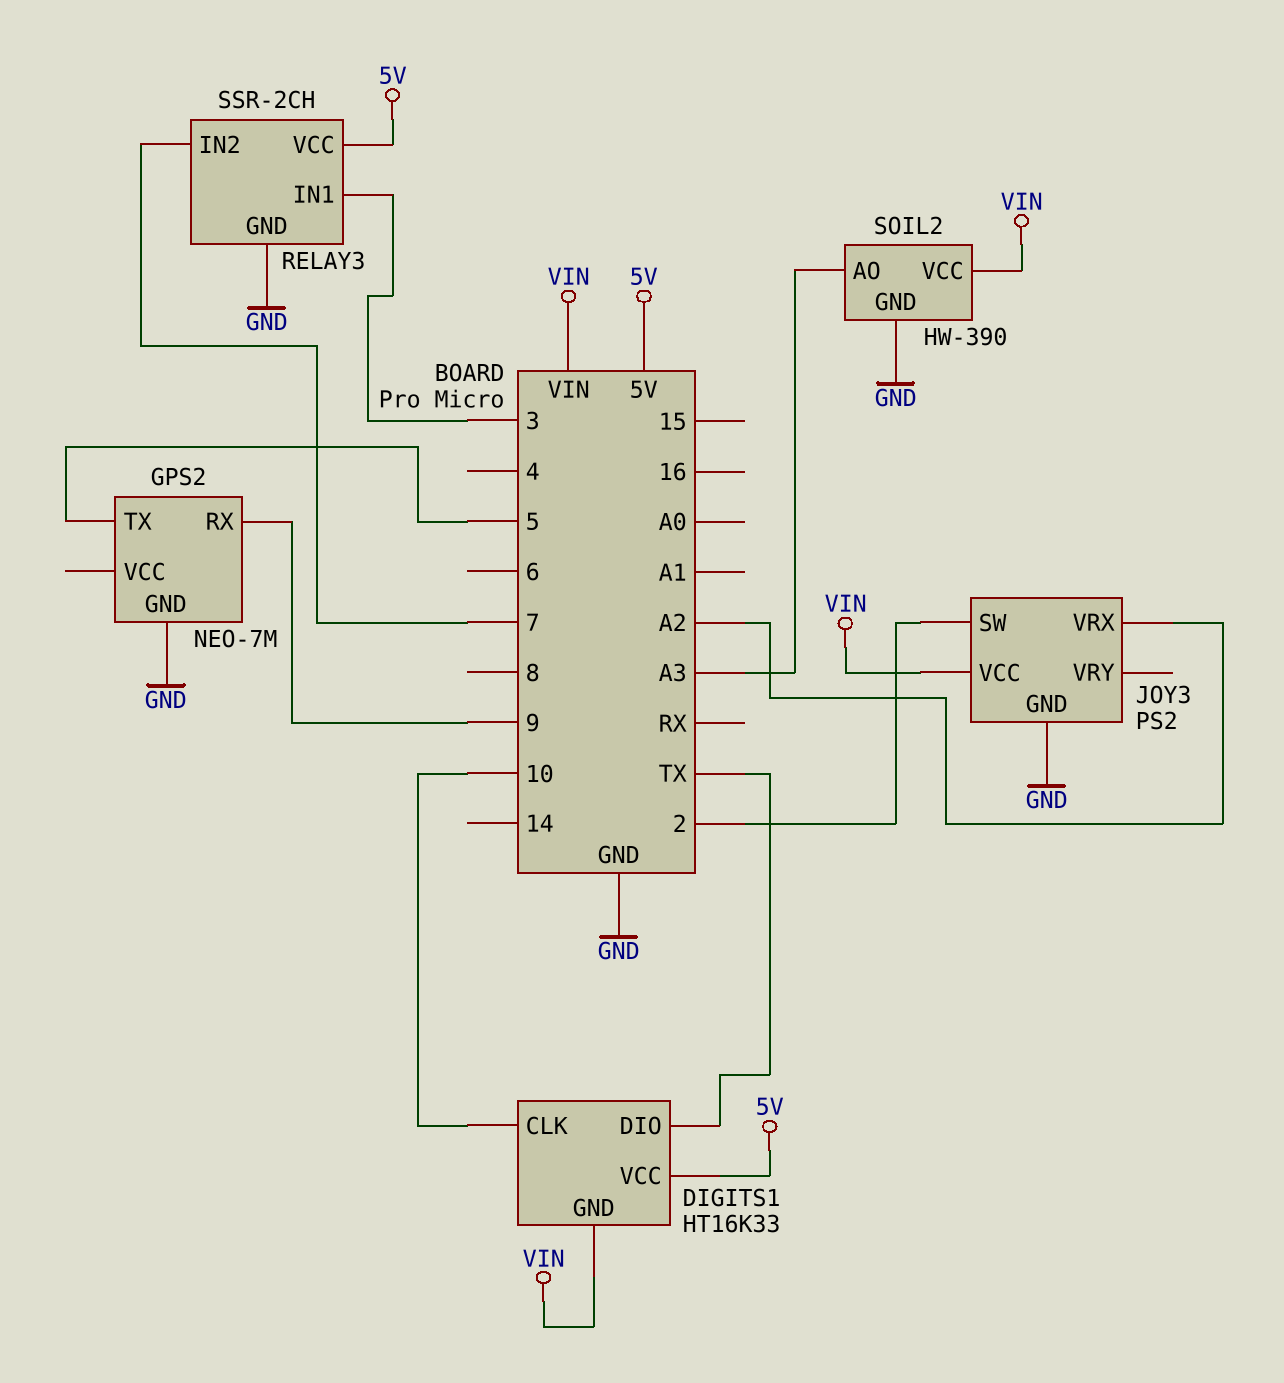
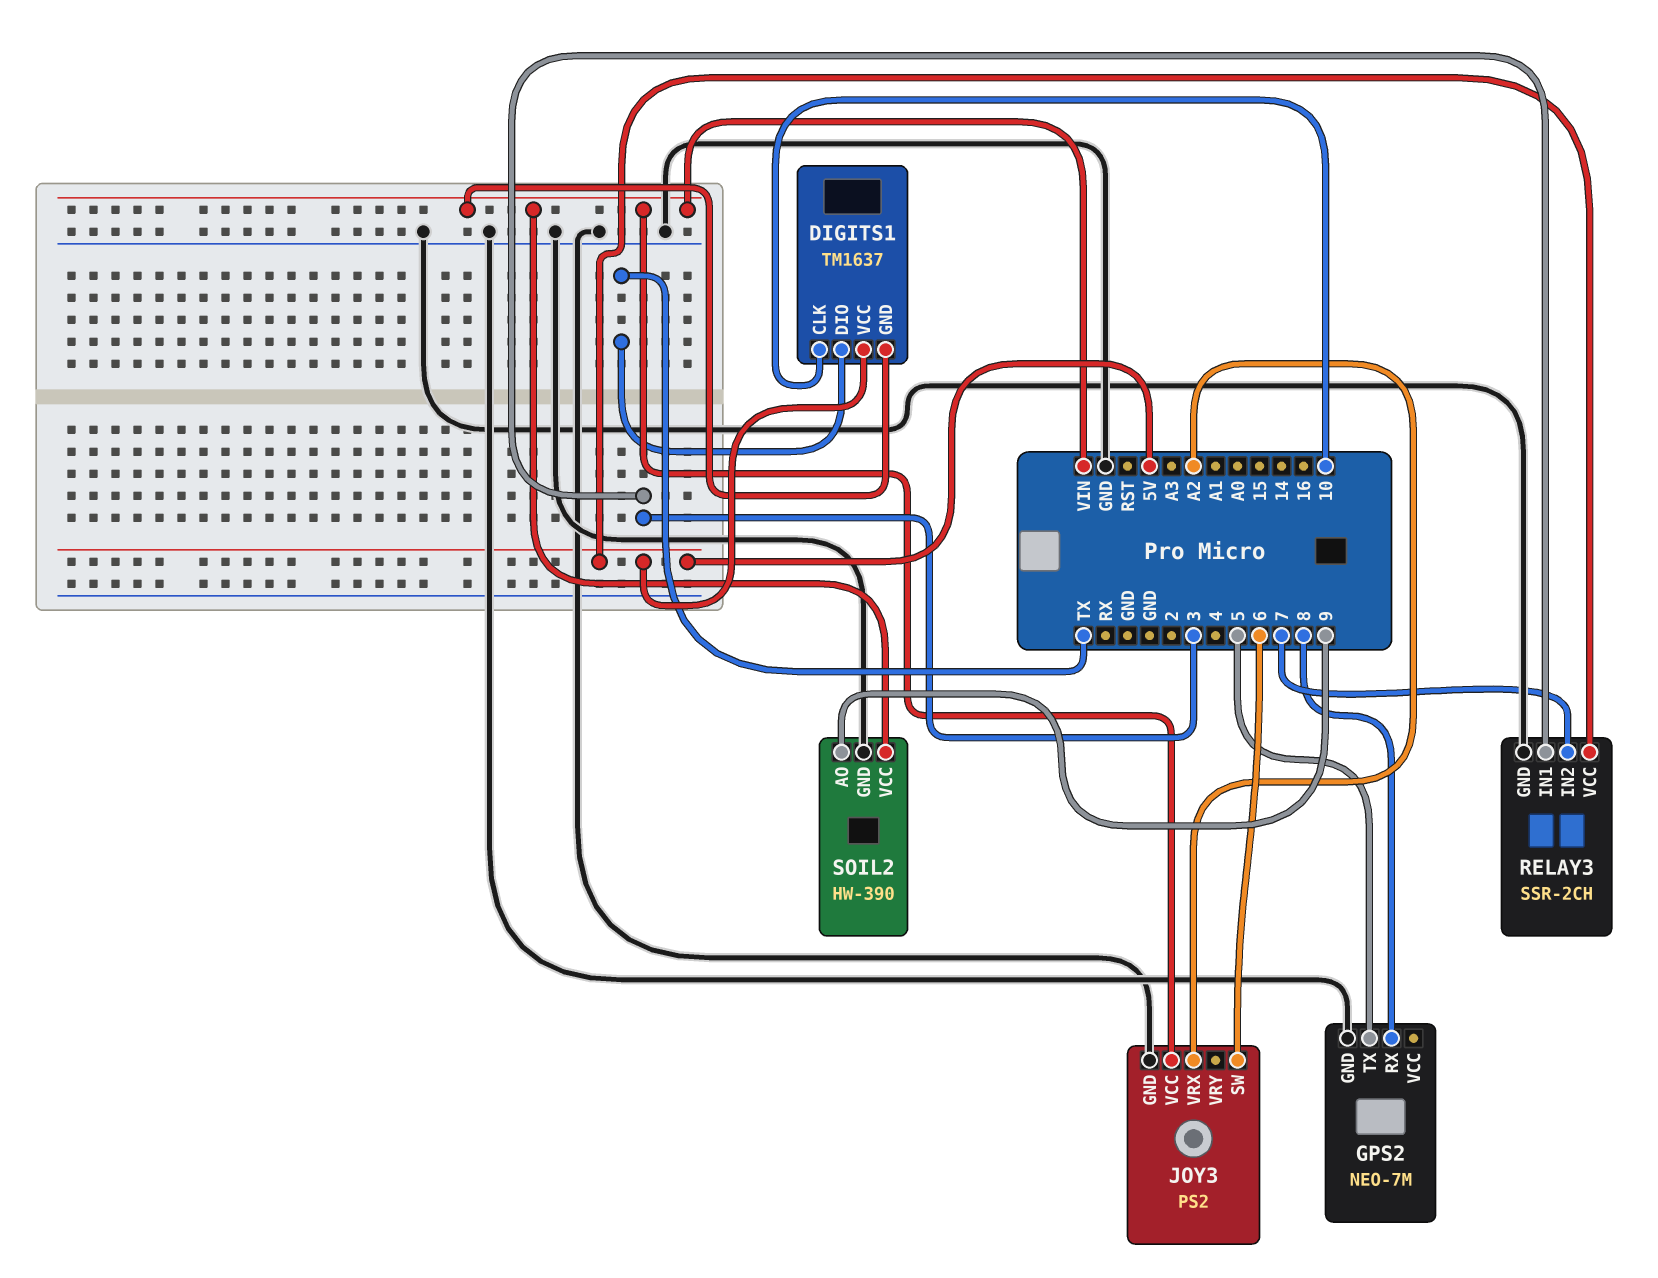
DIGITS1: HT16K33 -> TM1637
GPS2 pin RX: 9 -> 8
JOY3 pin SW: 2 -> 6
SOIL2 pin AO: A3 -> 9

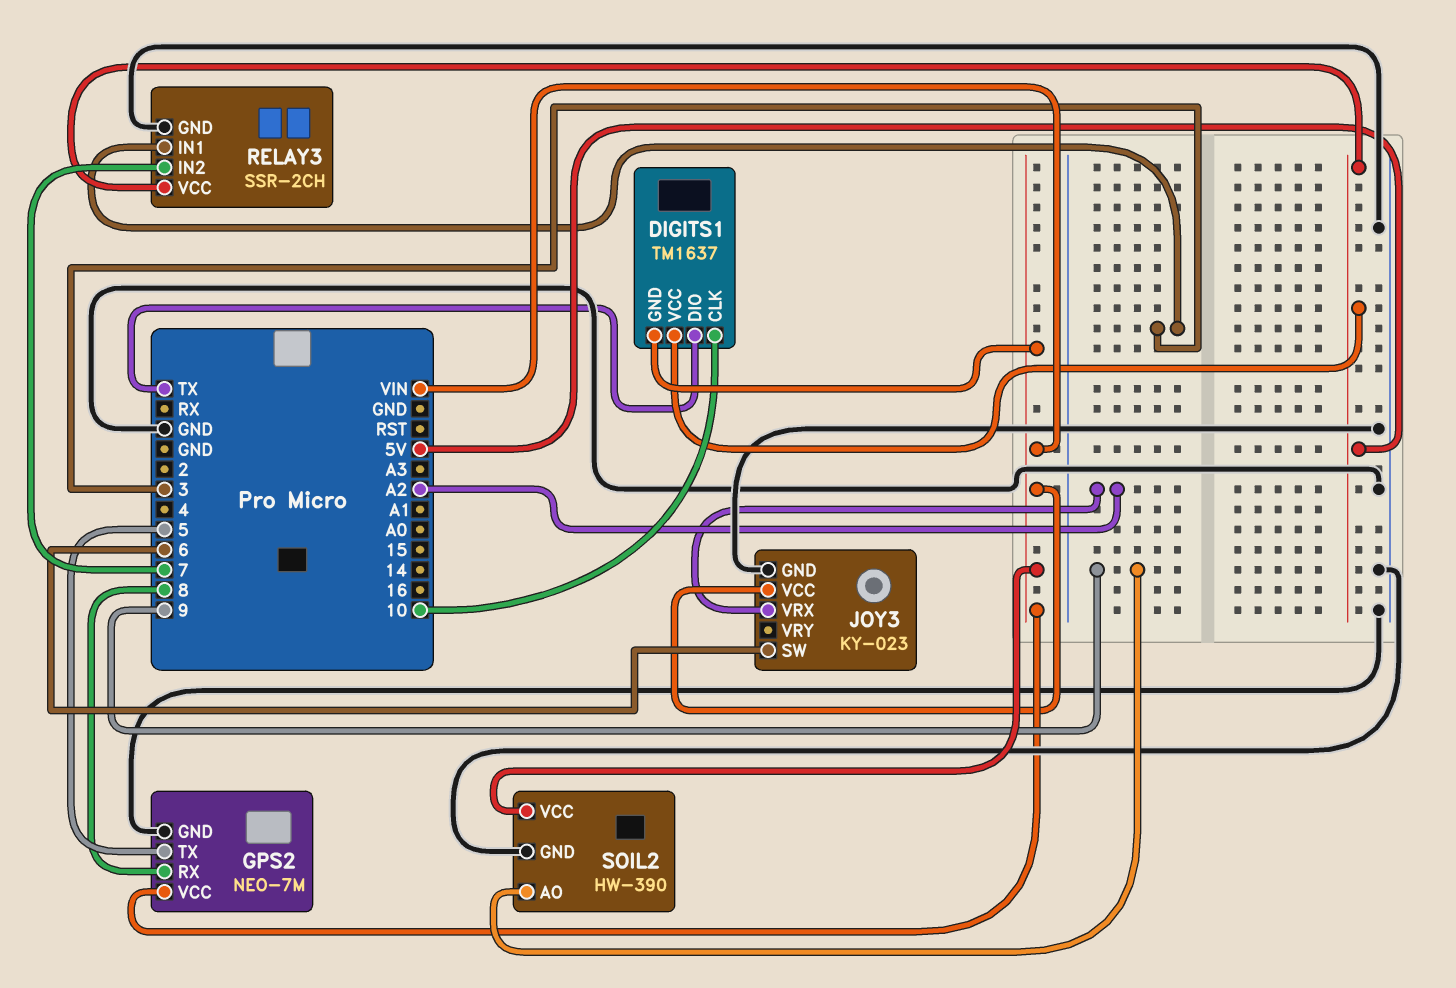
GPS2 pin VCC: none -> VIN
JOY3: PS2 -> KY-023

